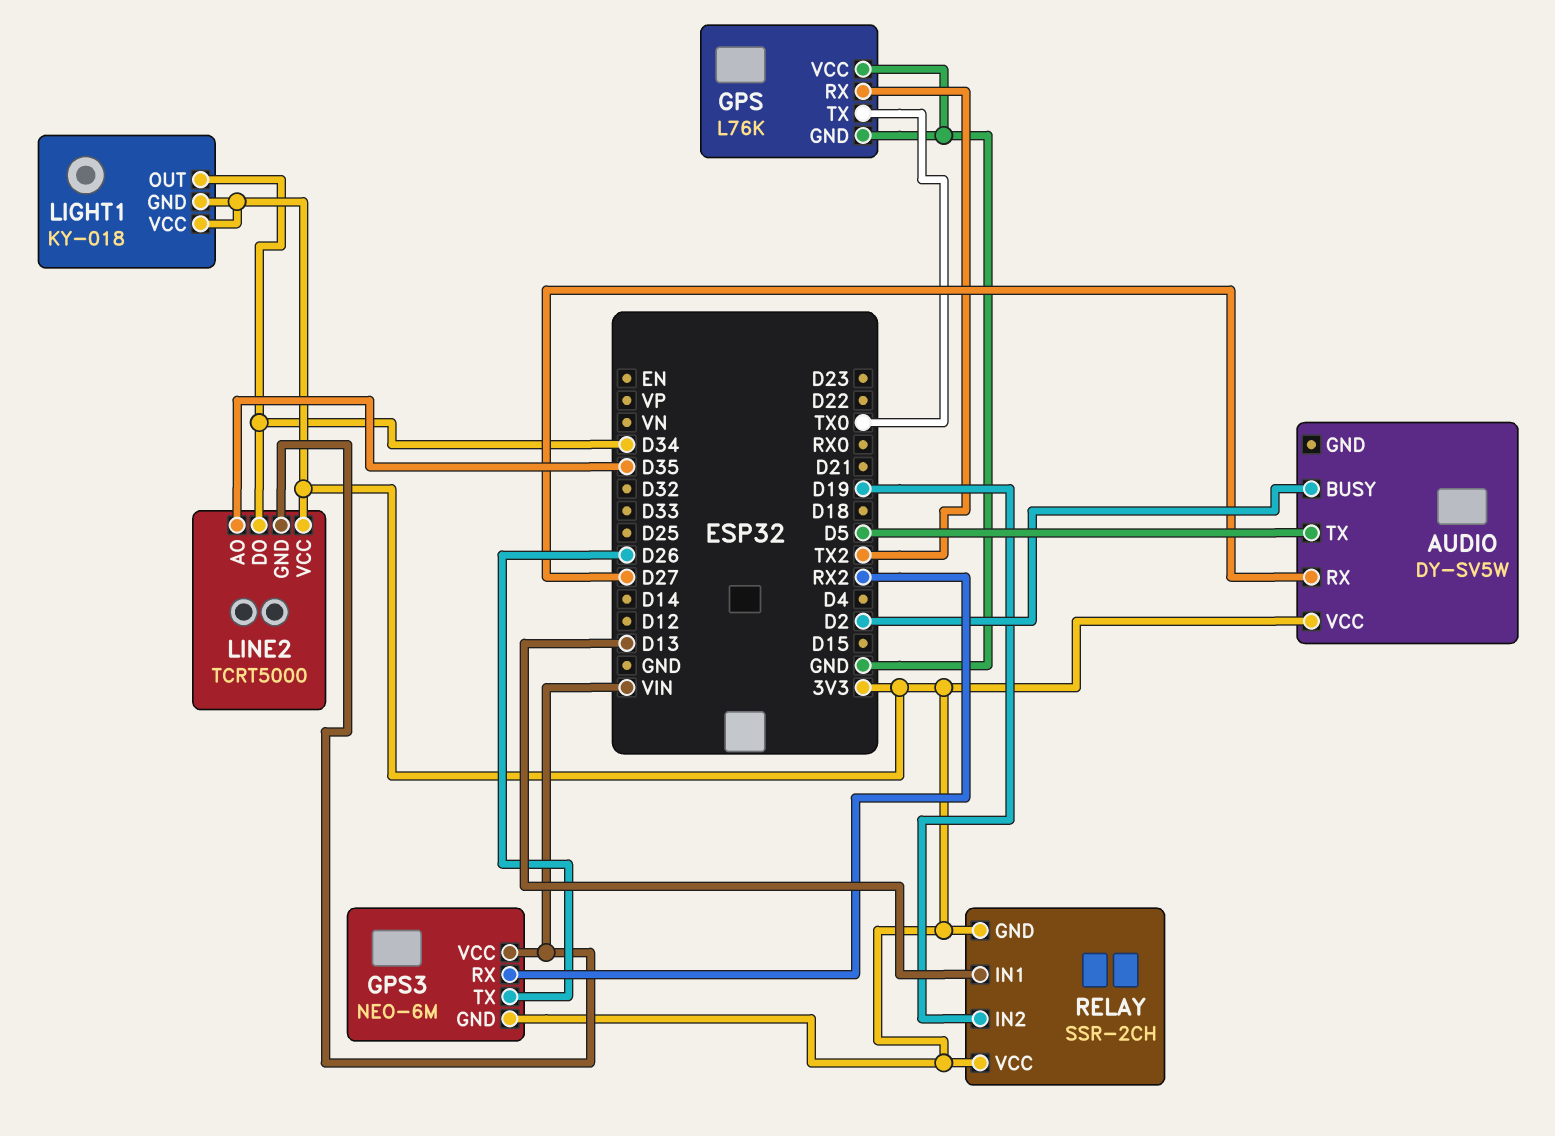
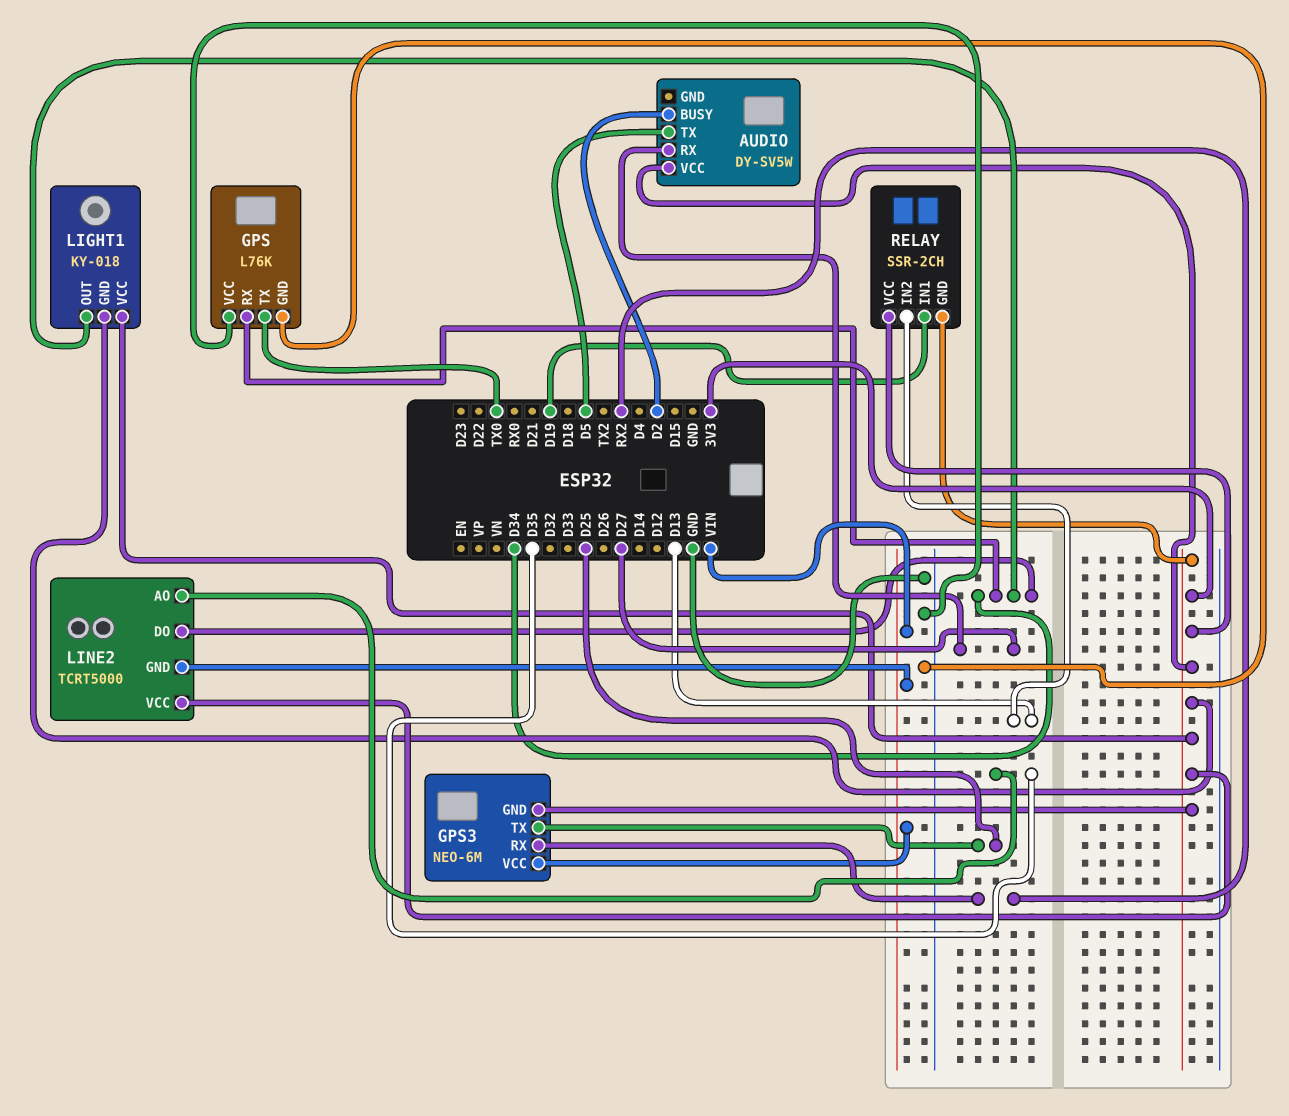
GPS pin RX: TX2 -> D34
GPS3 pin TX: D26 -> D25
RELAY pin IN1: D13 -> D19
RELAY pin IN2: D19 -> D13

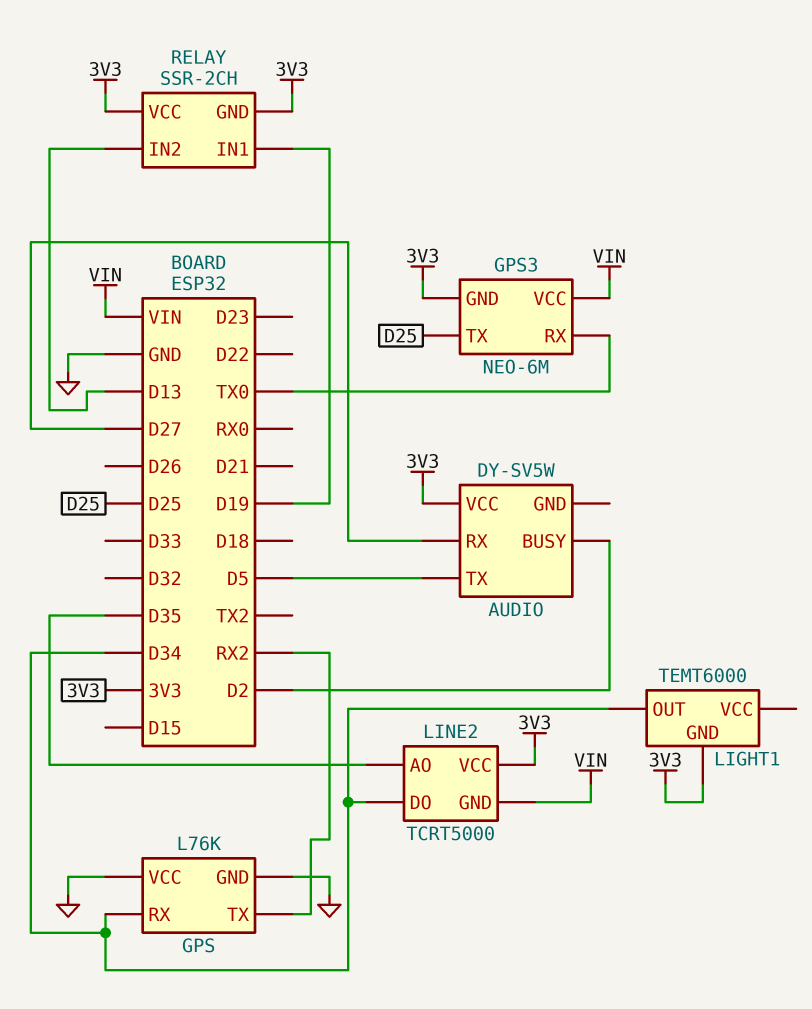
GPS pin TX: TX0 -> RX2
GPS3 pin RX: RX2 -> TX0
LIGHT1: KY-018 -> TEMT6000
LIGHT1 pin VCC: 3V3 -> none

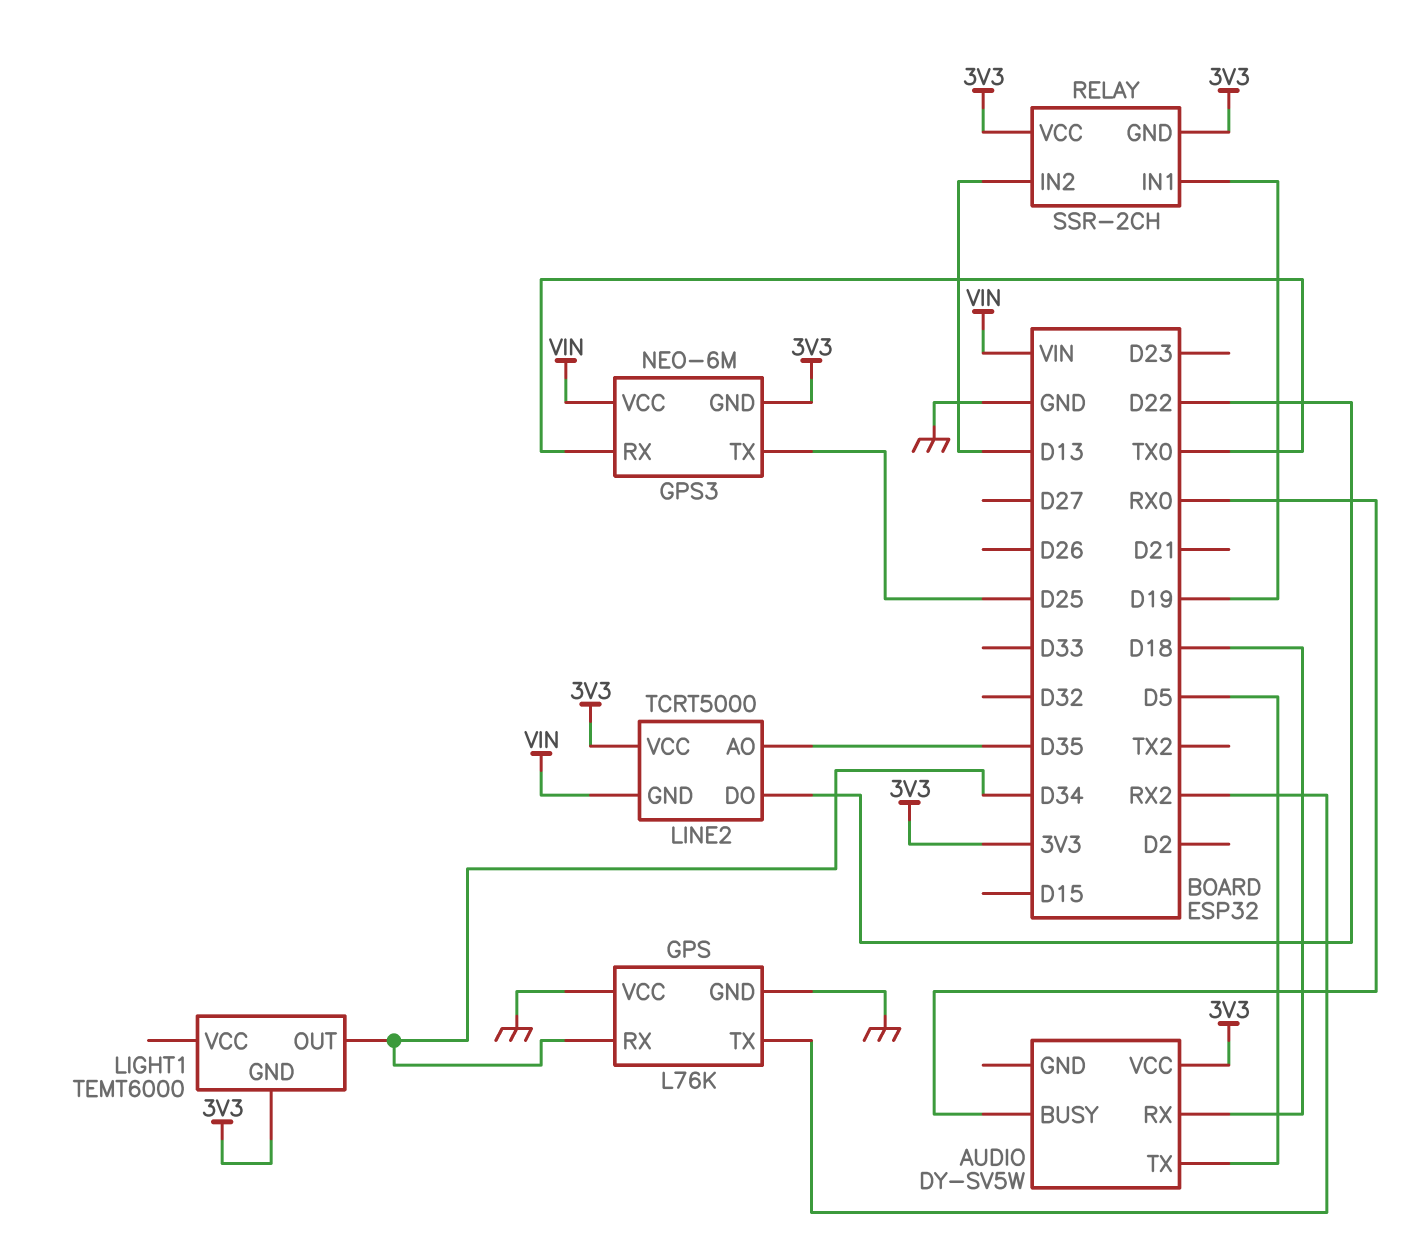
AUDIO pin BUSY: D2 -> RX0
AUDIO pin RX: D27 -> D18
LINE2 pin DO: D34 -> D22

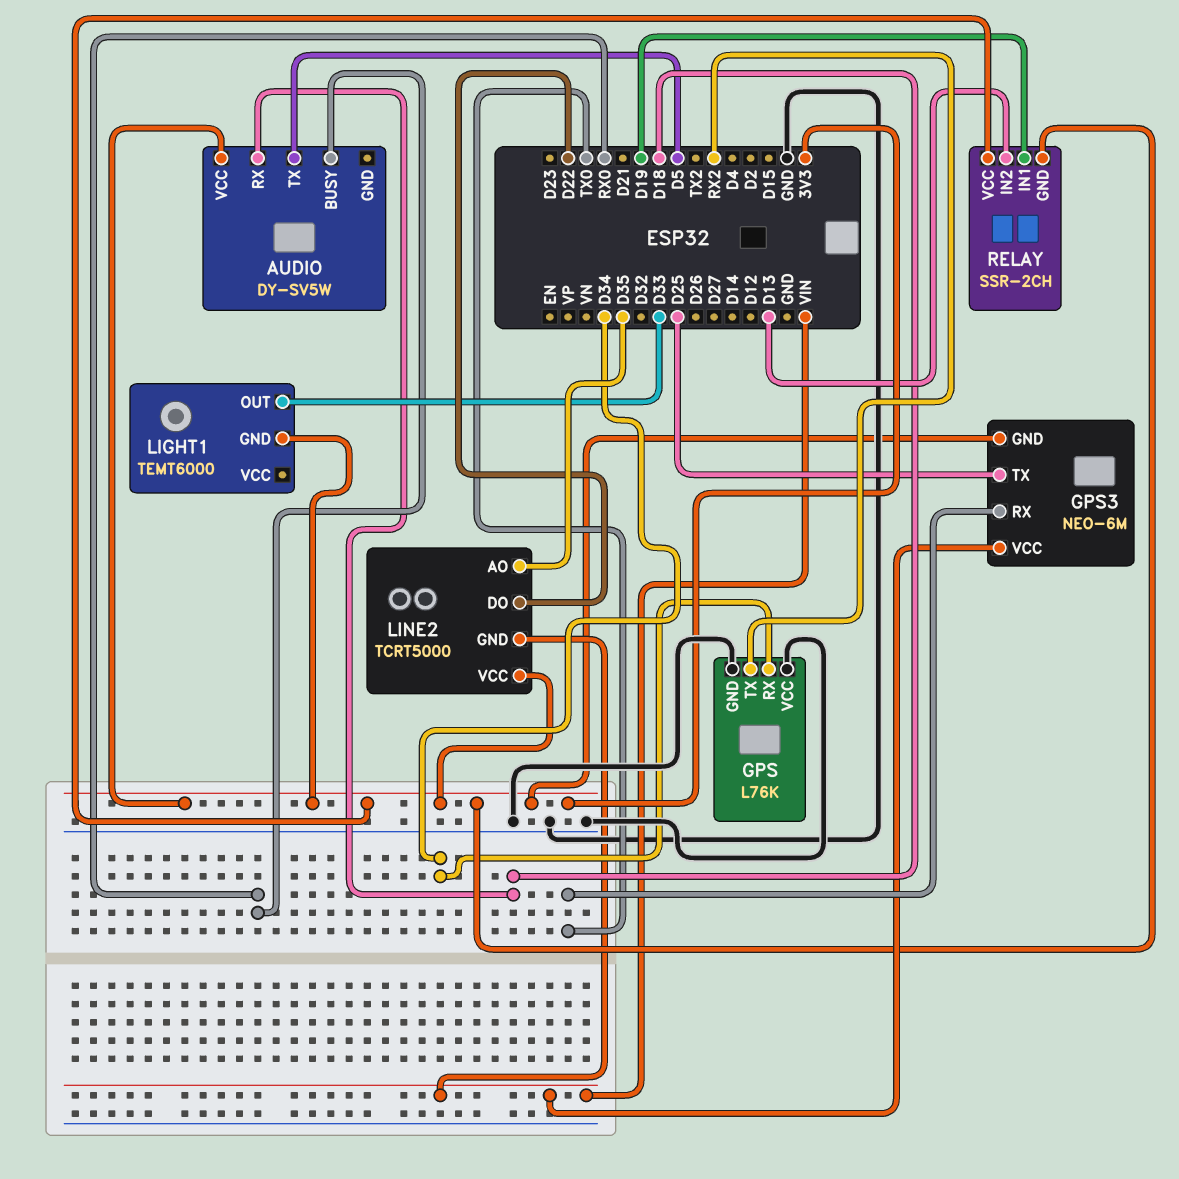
LIGHT1 pin OUT: D34 -> D33

